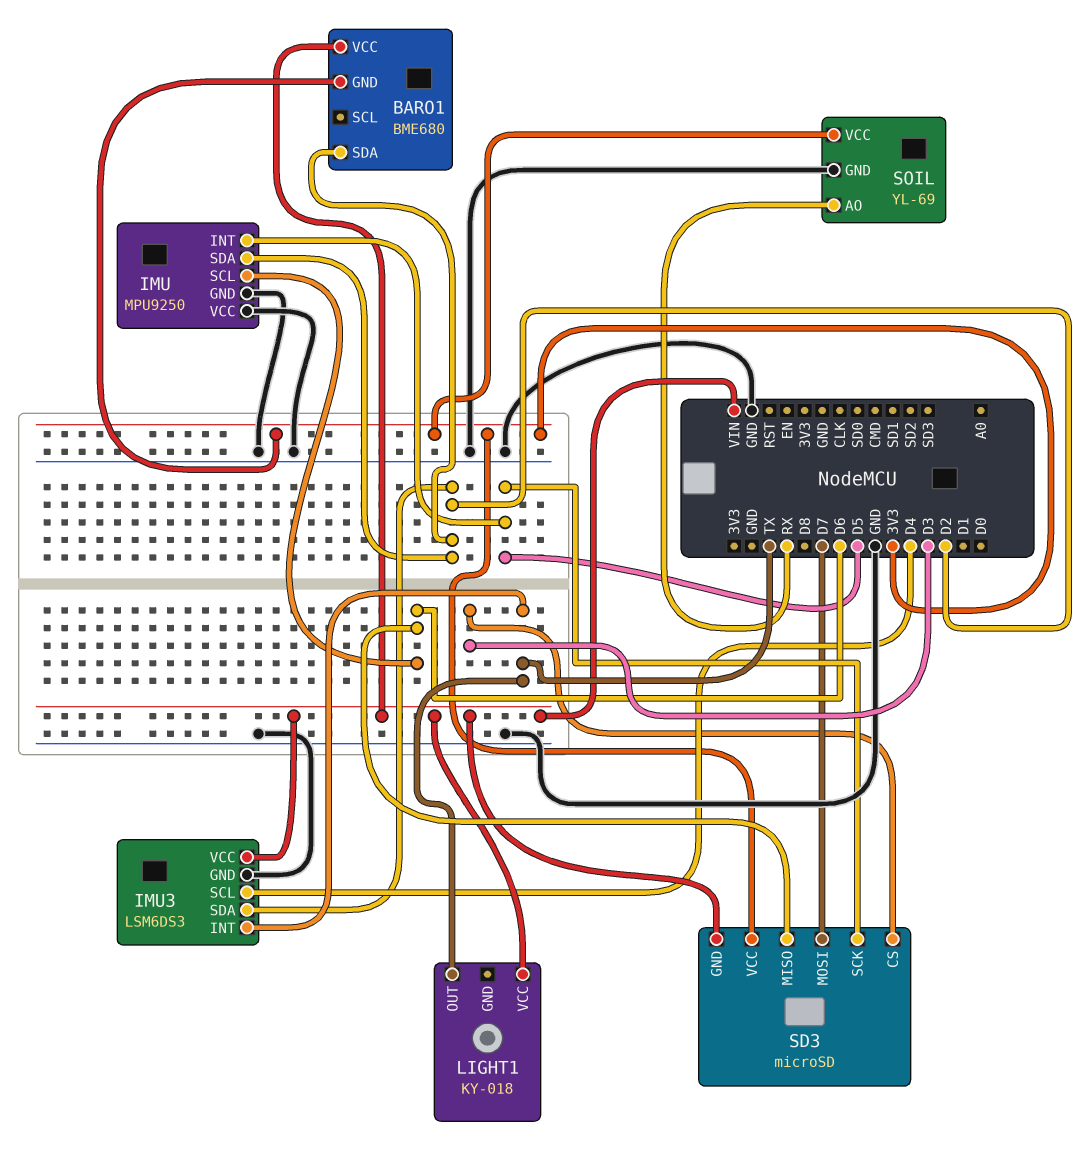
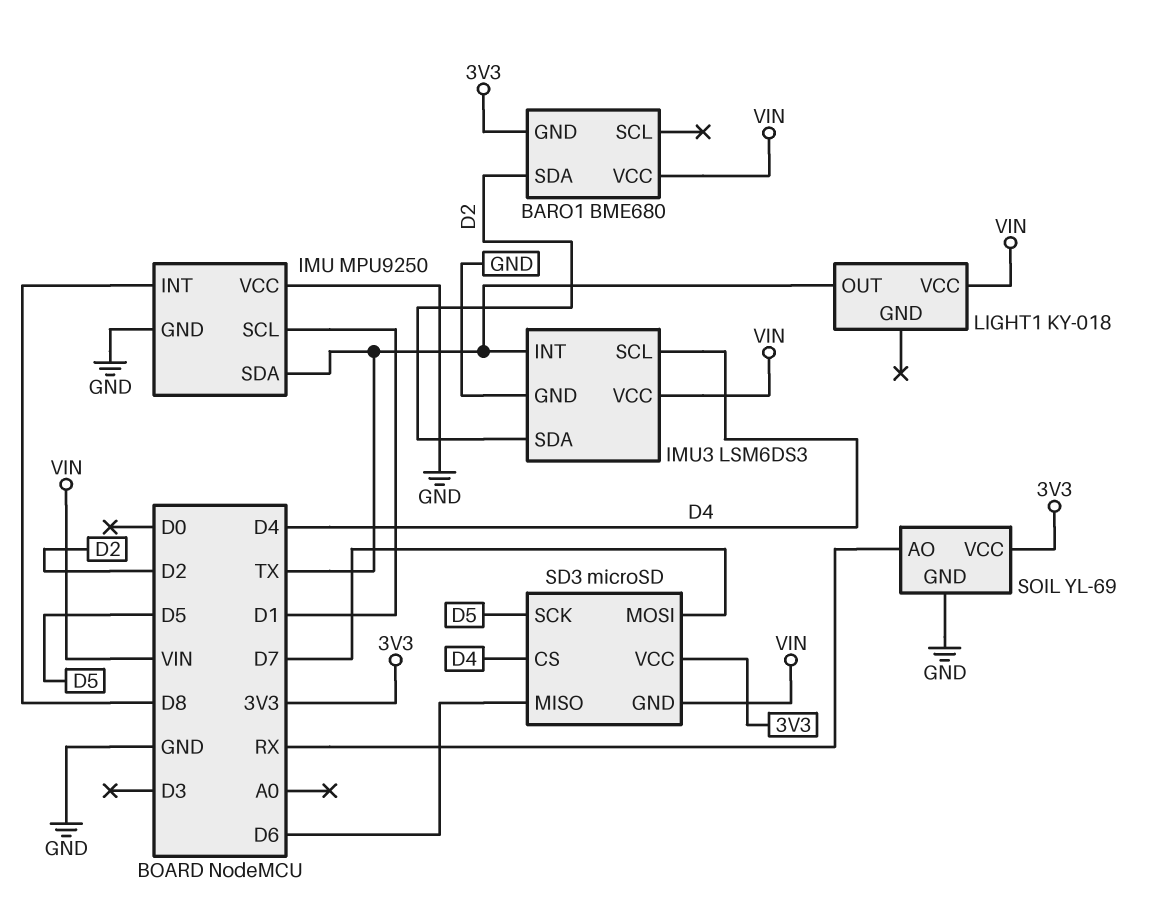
IMU pin INT: D5 -> D8
IMU pin SCL: D6 -> D1
IMU pin SDA: D2 -> TX
SD3 pin CS: D3 -> D4

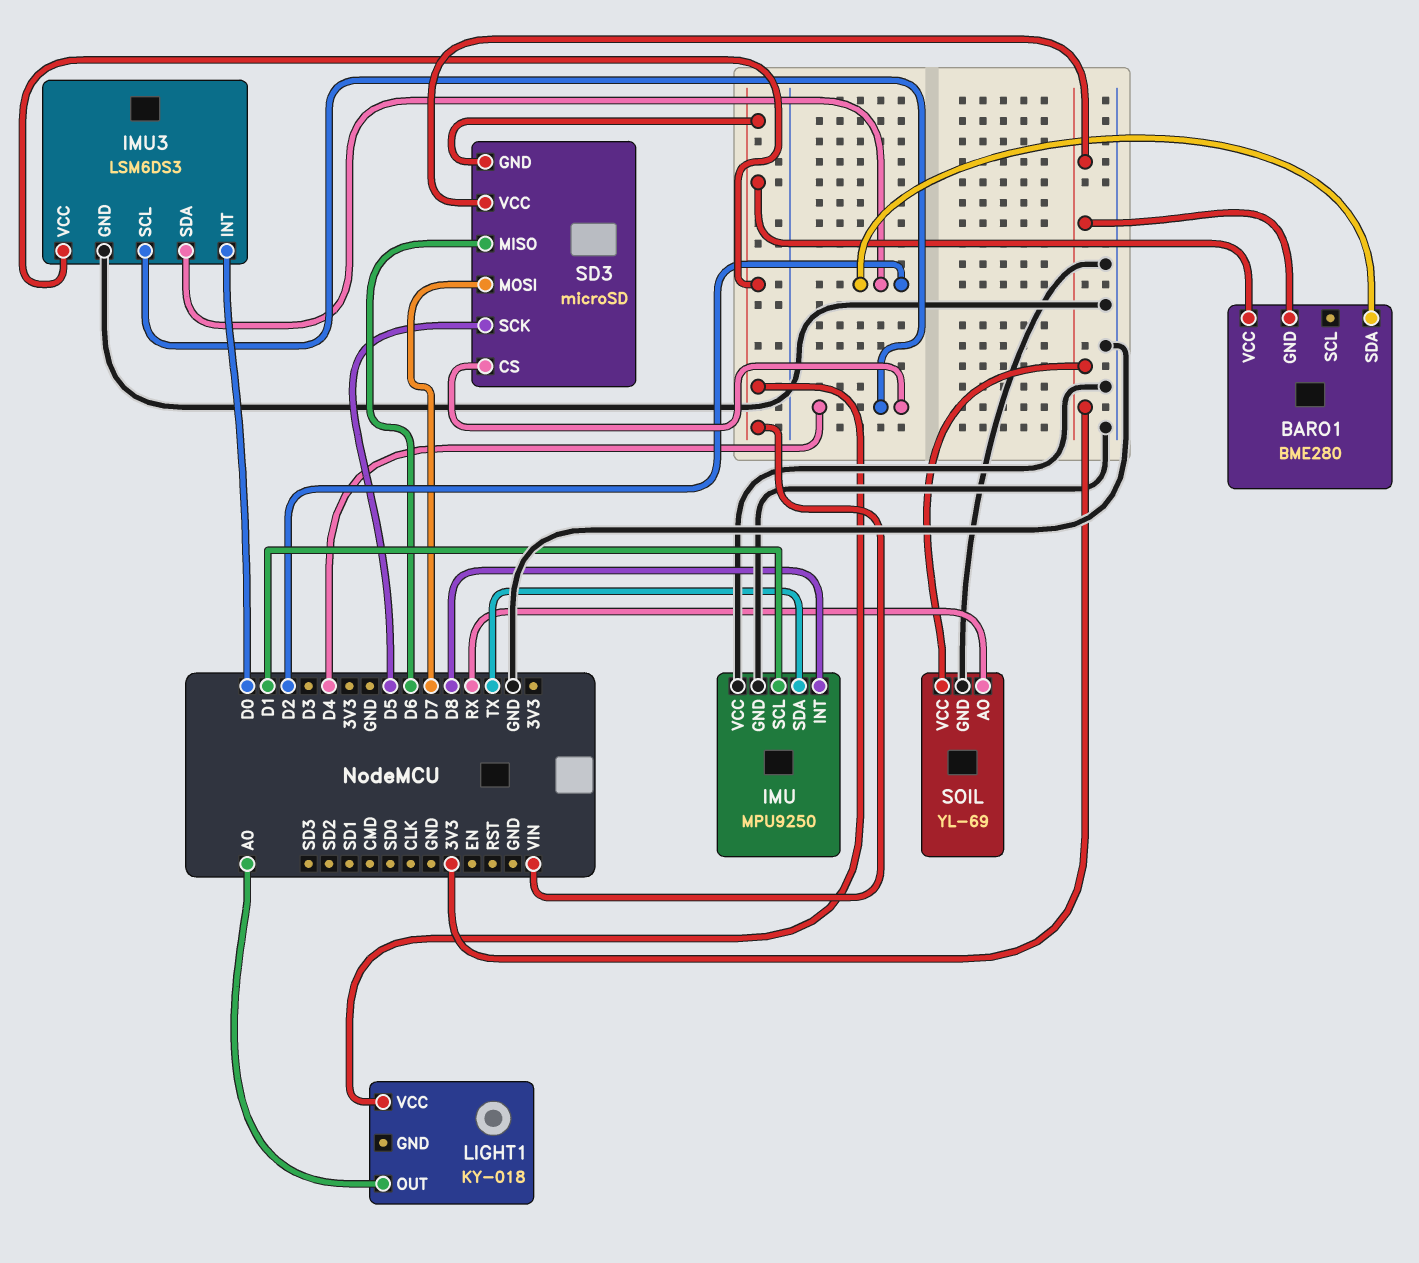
BARO1: BME680 -> BME280
IMU3 pin INT: TX -> D0
LIGHT1 pin OUT: TX -> A0

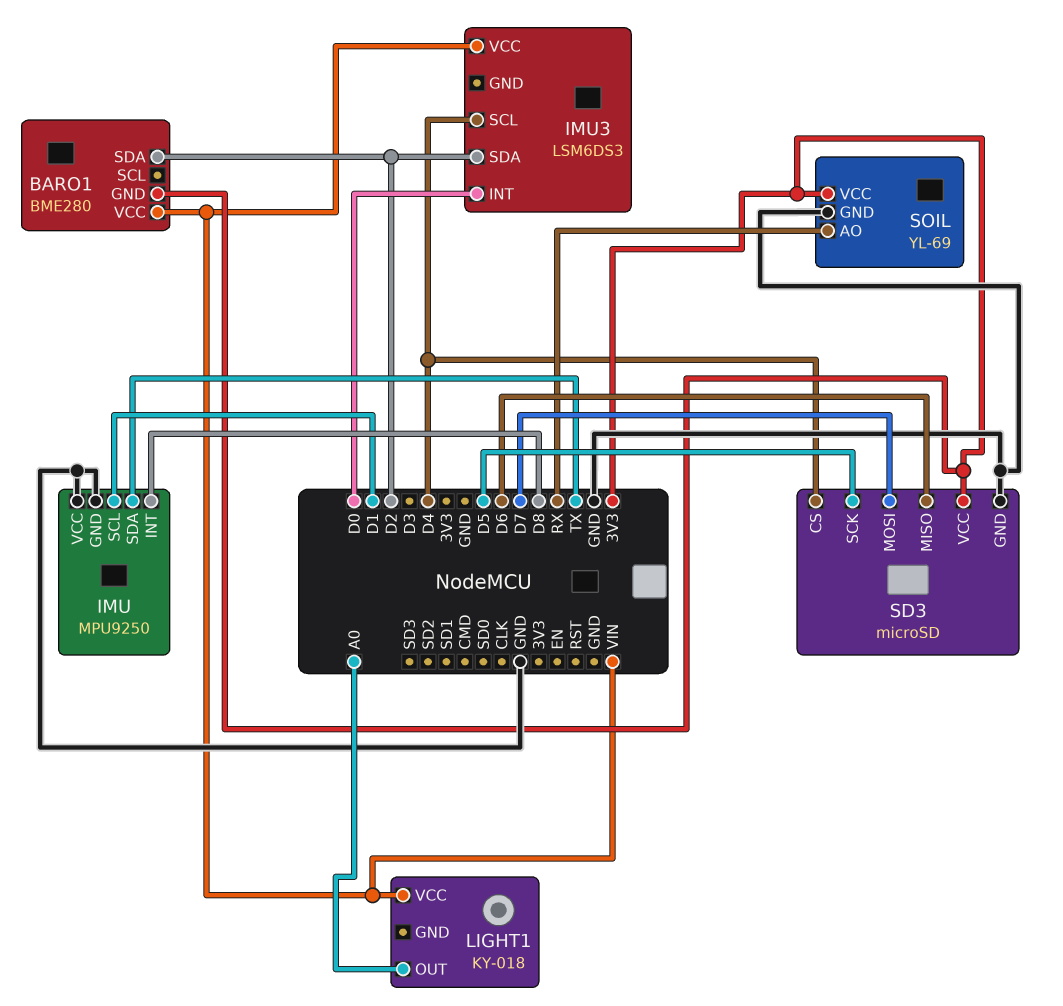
IMU3 pin GND: GND -> none
SD3 pin GND: VIN -> GND

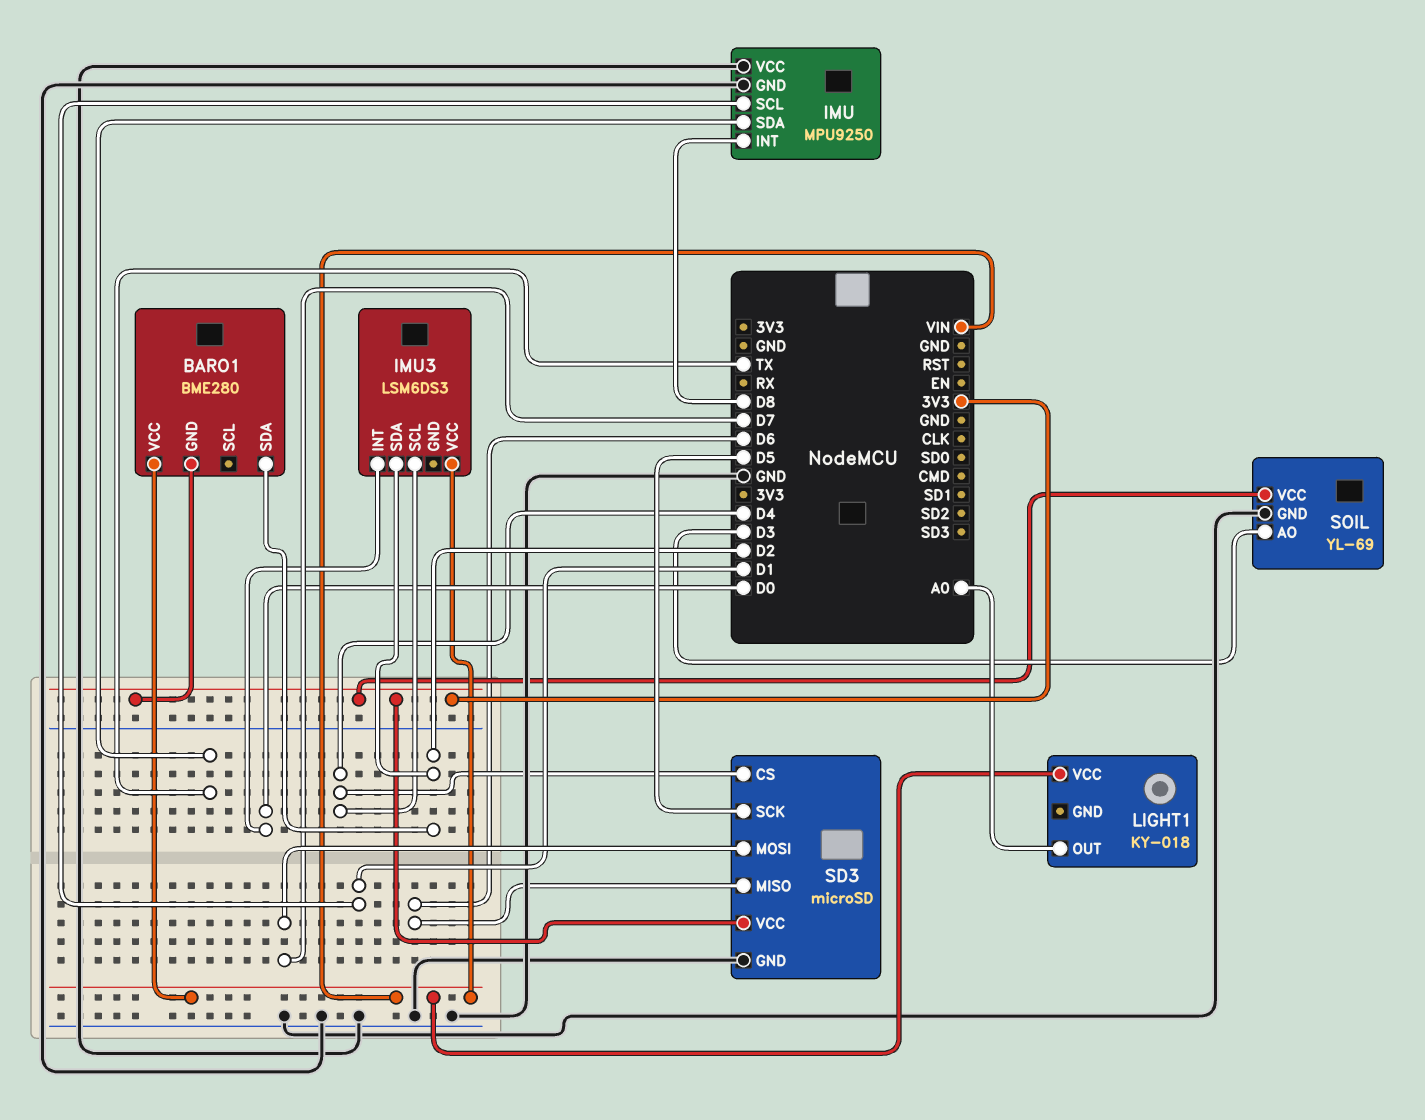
SOIL pin AO: RX -> D3

